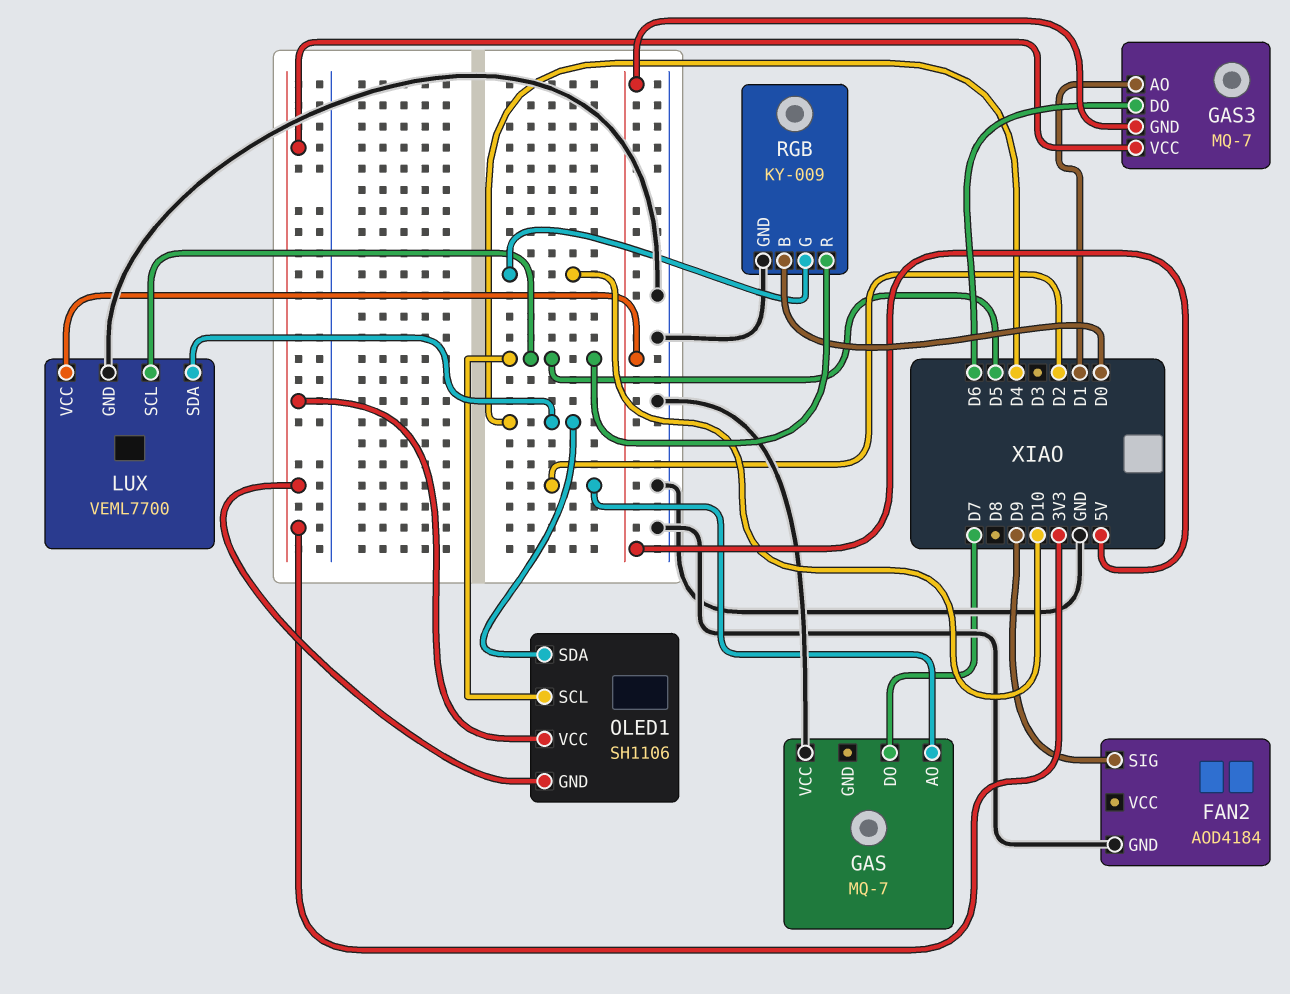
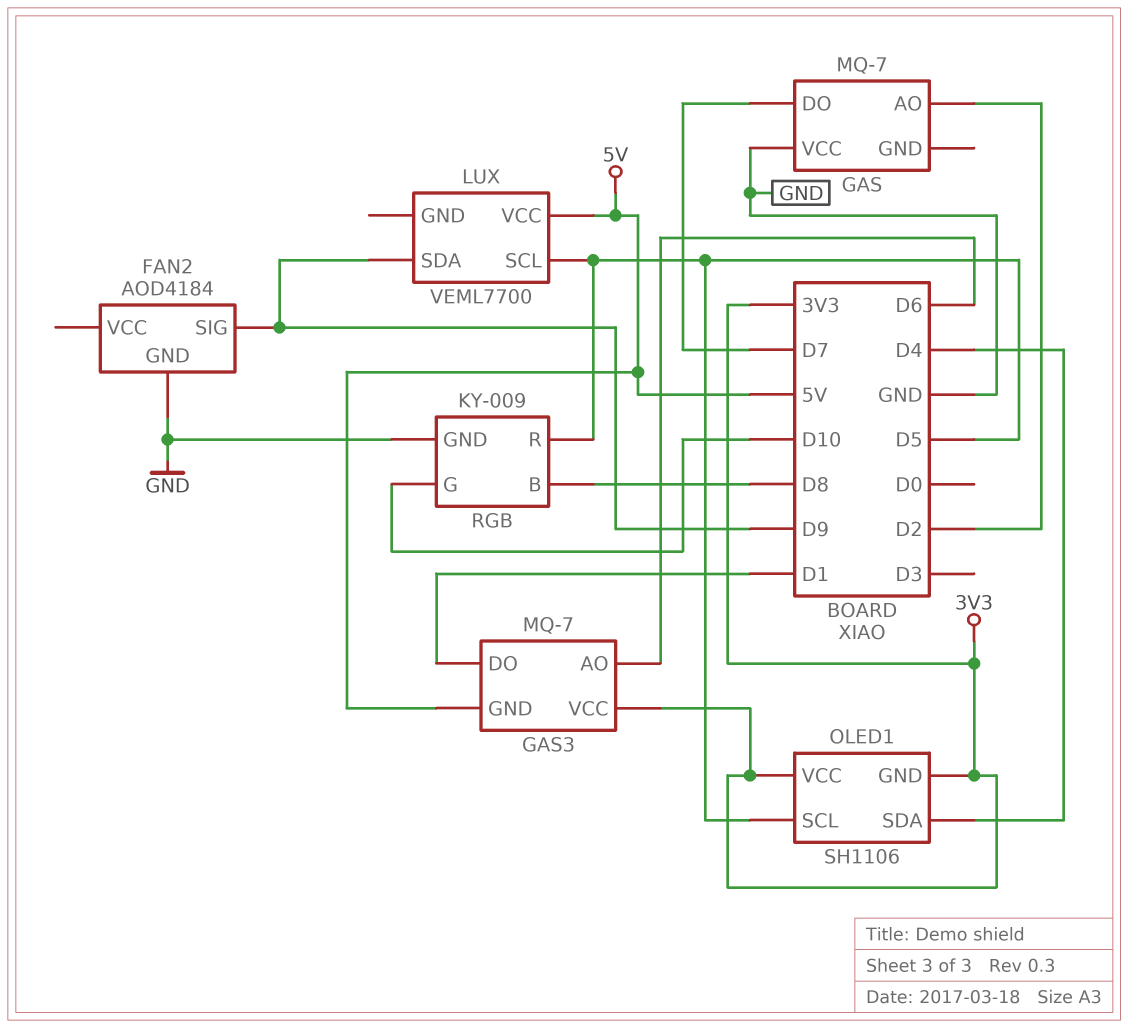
GAS3 pin AO: D1 -> D6
GAS3 pin DO: D6 -> D1
LUX pin GND: GND -> none
LUX pin SDA: D4 -> D9
RGB pin B: D0 -> D8

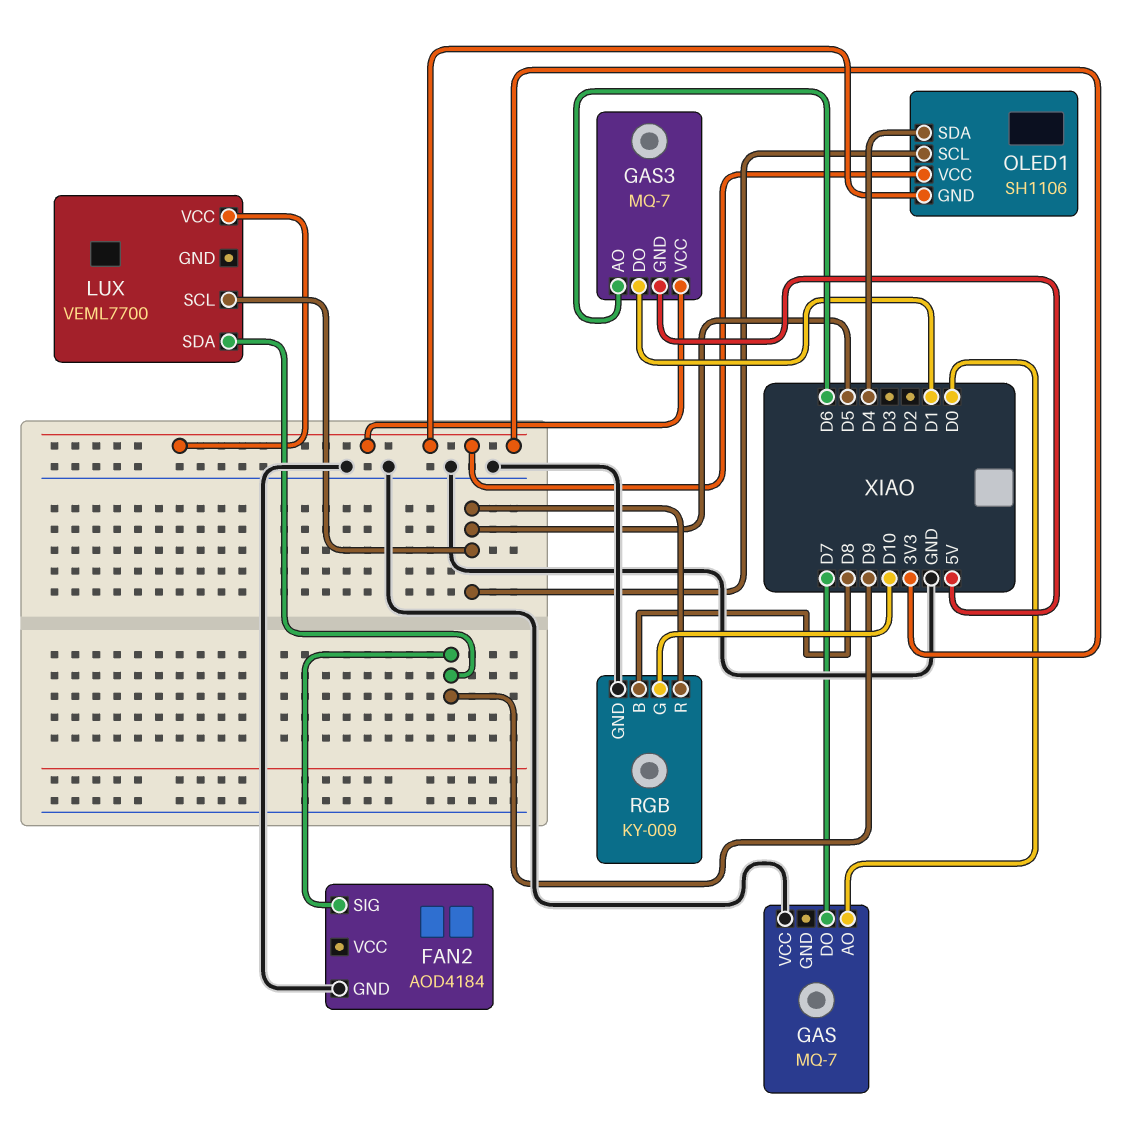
GAS pin AO: D2 -> D0
LUX pin VCC: 5V -> 3V3

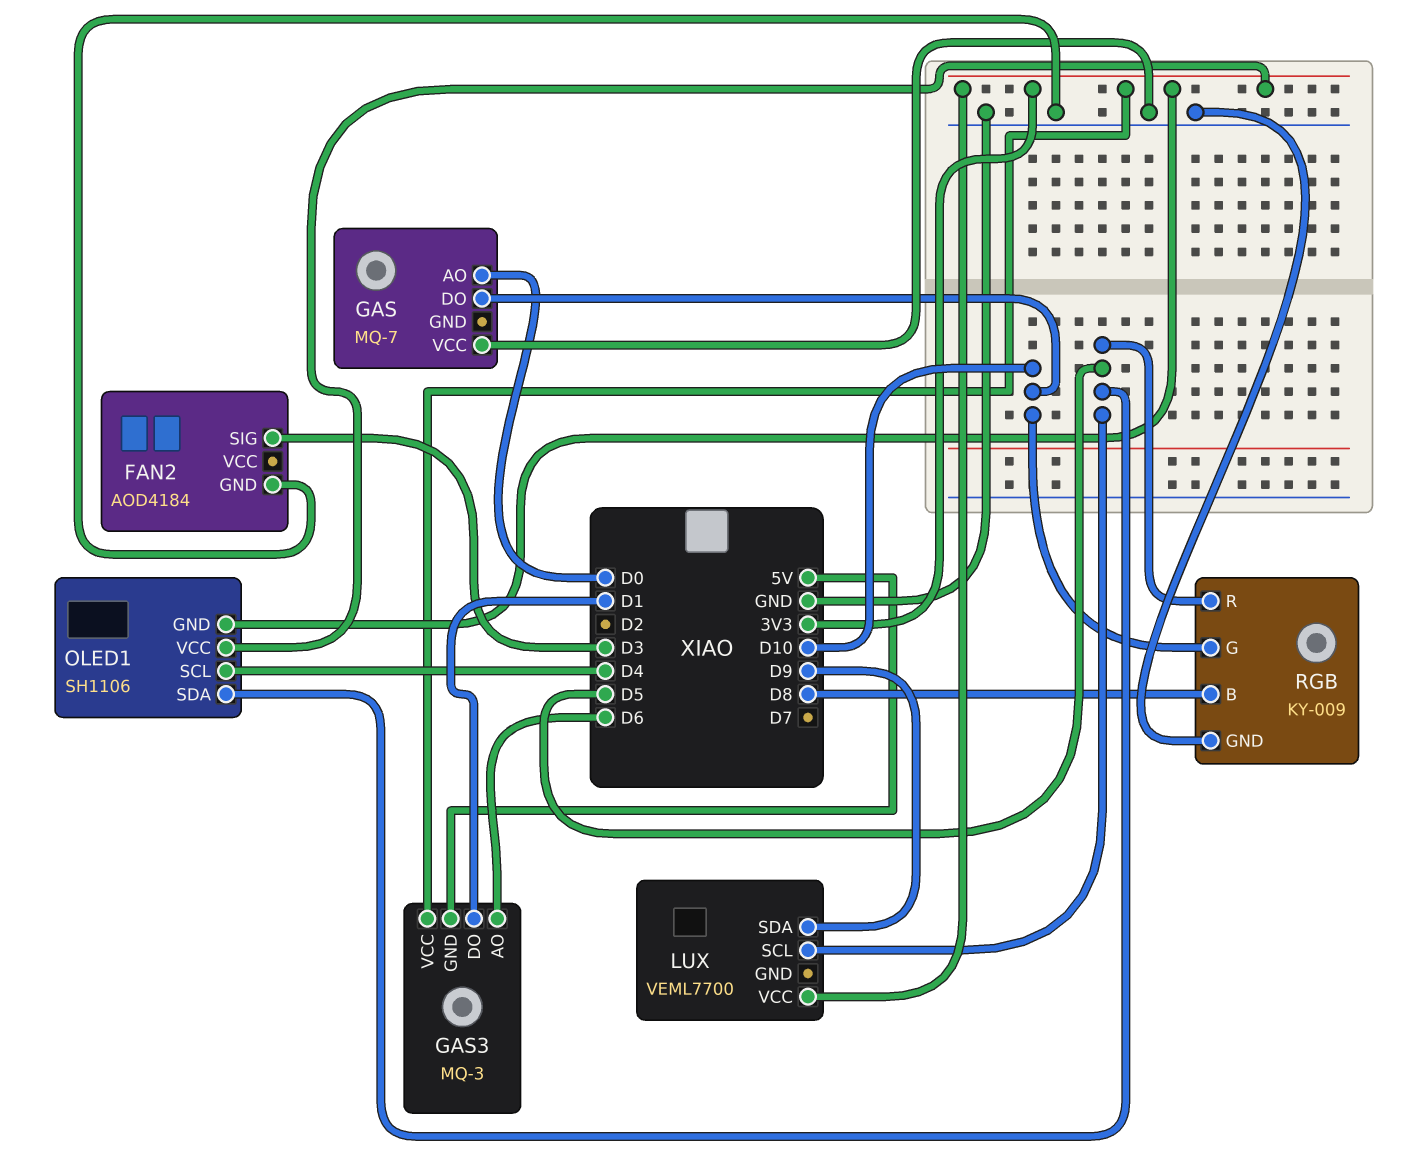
FAN2 pin SIG: D9 -> D3
GAS pin DO: D7 -> D10
GAS3: MQ-7 -> MQ-3
OLED1 pin SCL: D5 -> D4
OLED1 pin SDA: D4 -> D5

